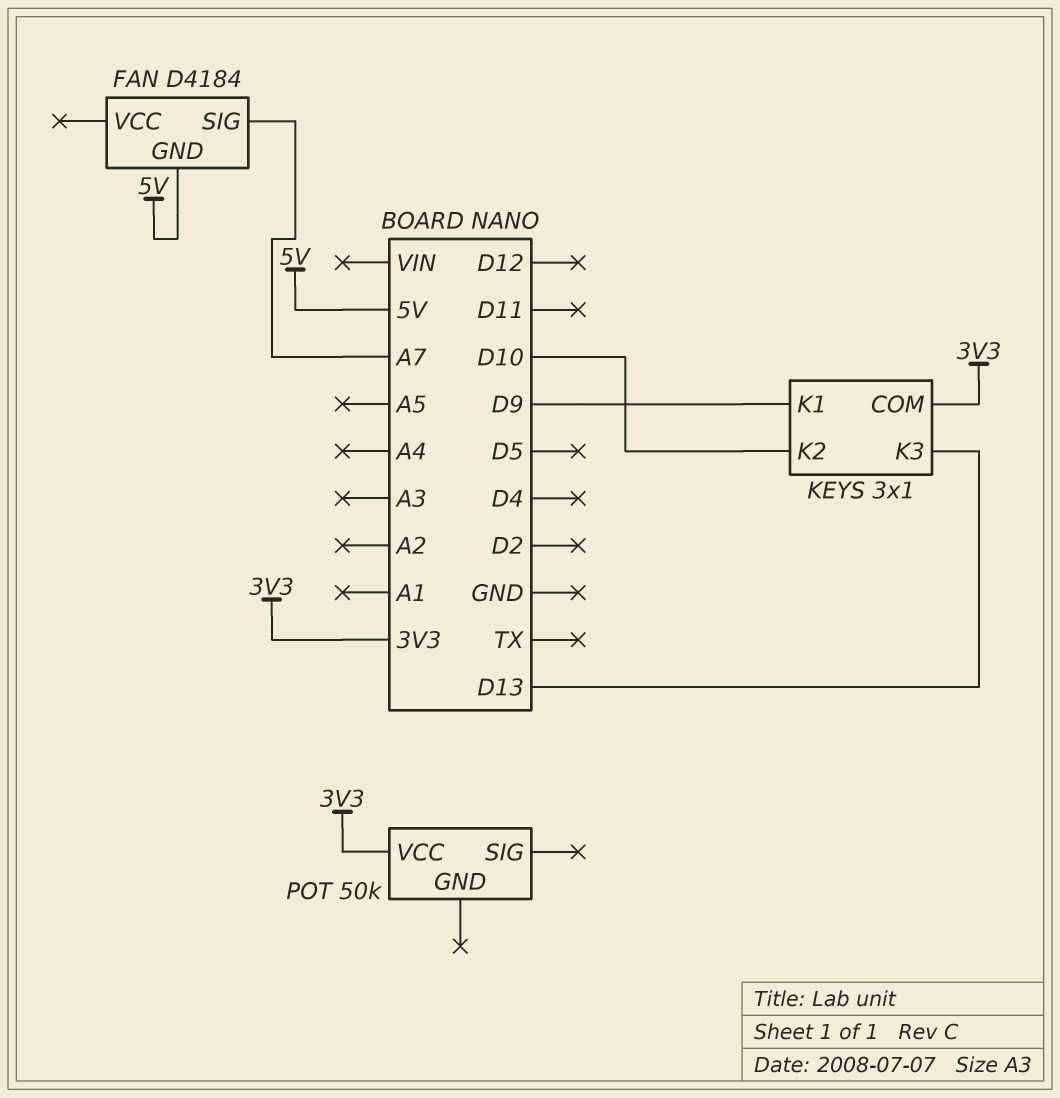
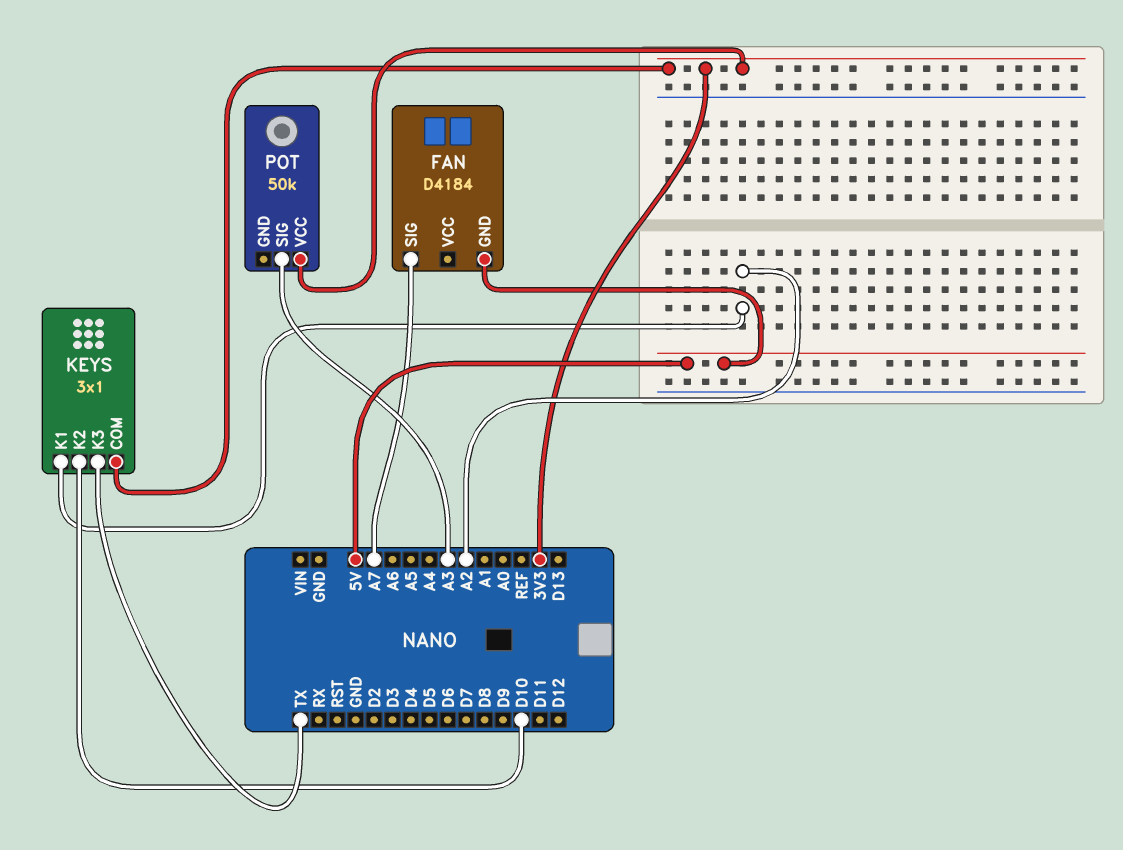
KEYS pin K1: D9 -> A2
KEYS pin K3: D13 -> TX
POT pin SIG: none -> A3

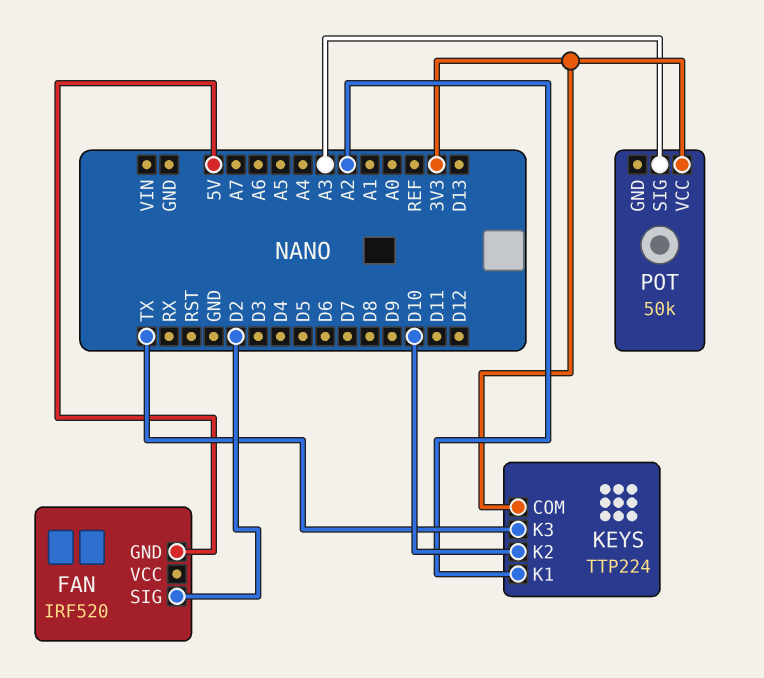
FAN: D4184 -> IRF520
FAN pin SIG: A7 -> D2
KEYS: 3x1 -> TTP224

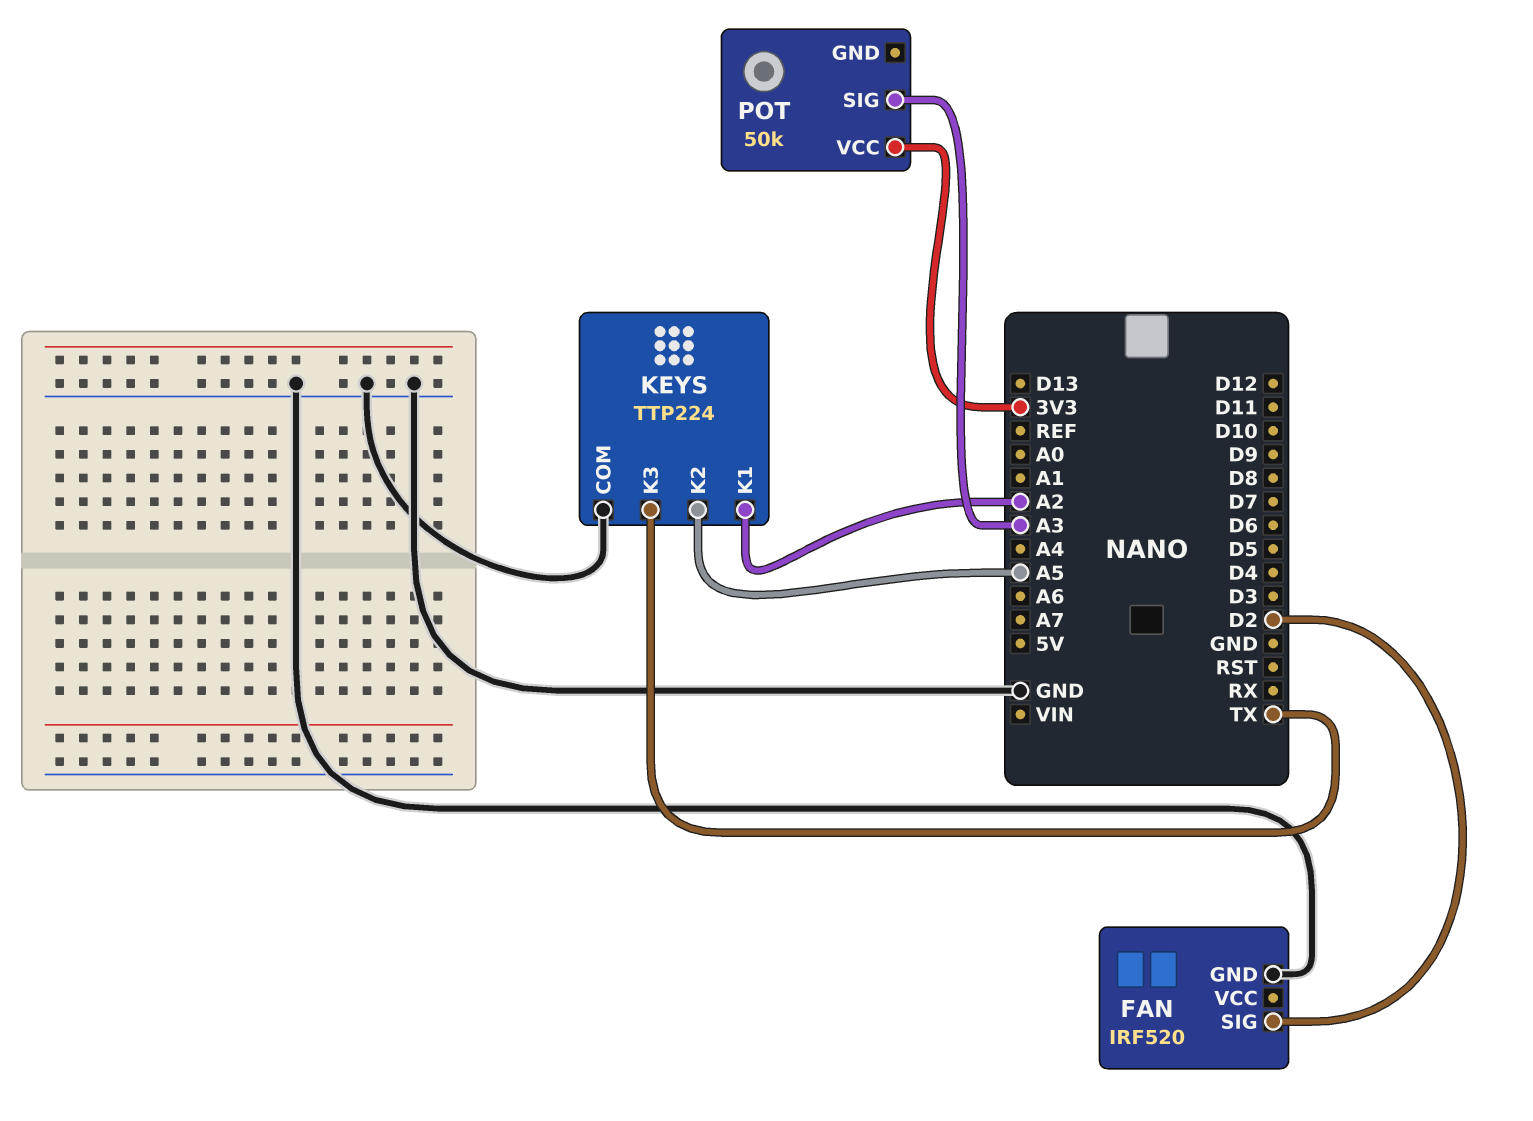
FAN pin GND: 5V -> GND
KEYS pin COM: 3V3 -> GND
KEYS pin K2: D10 -> A5

